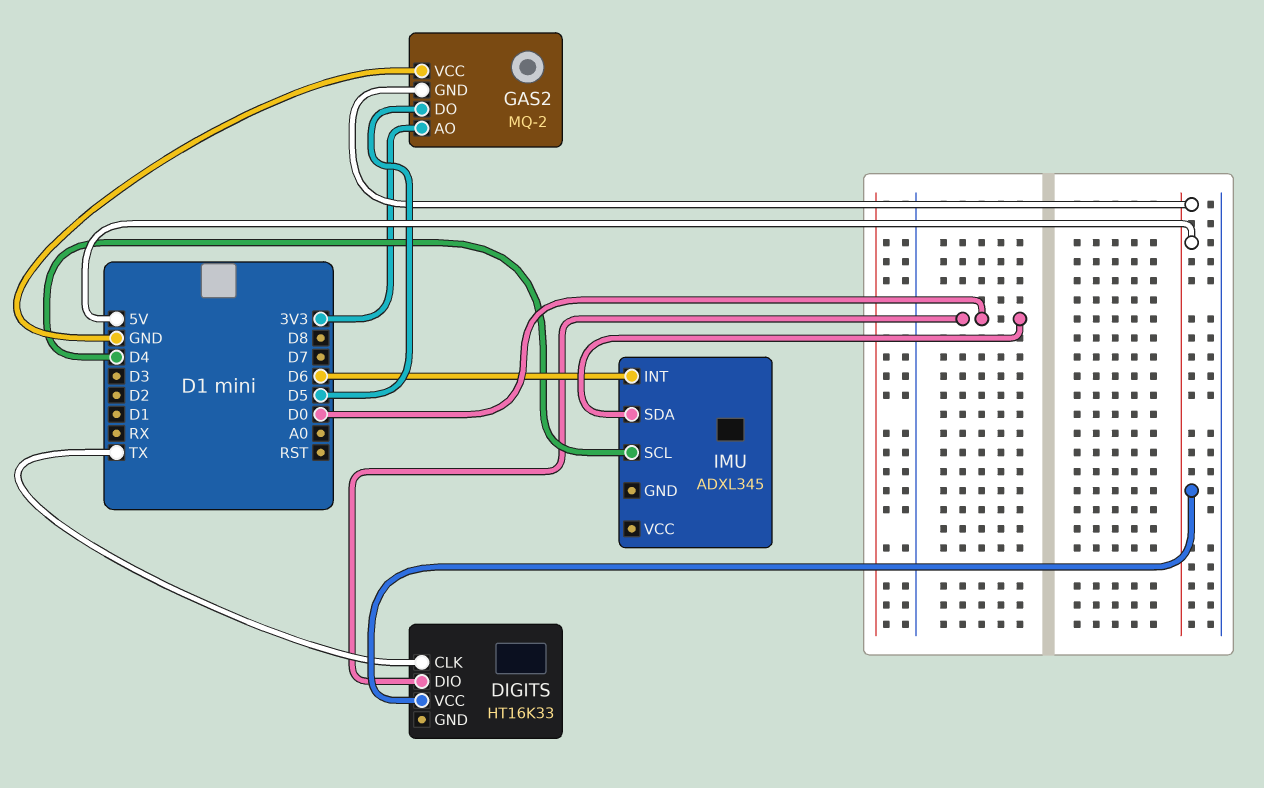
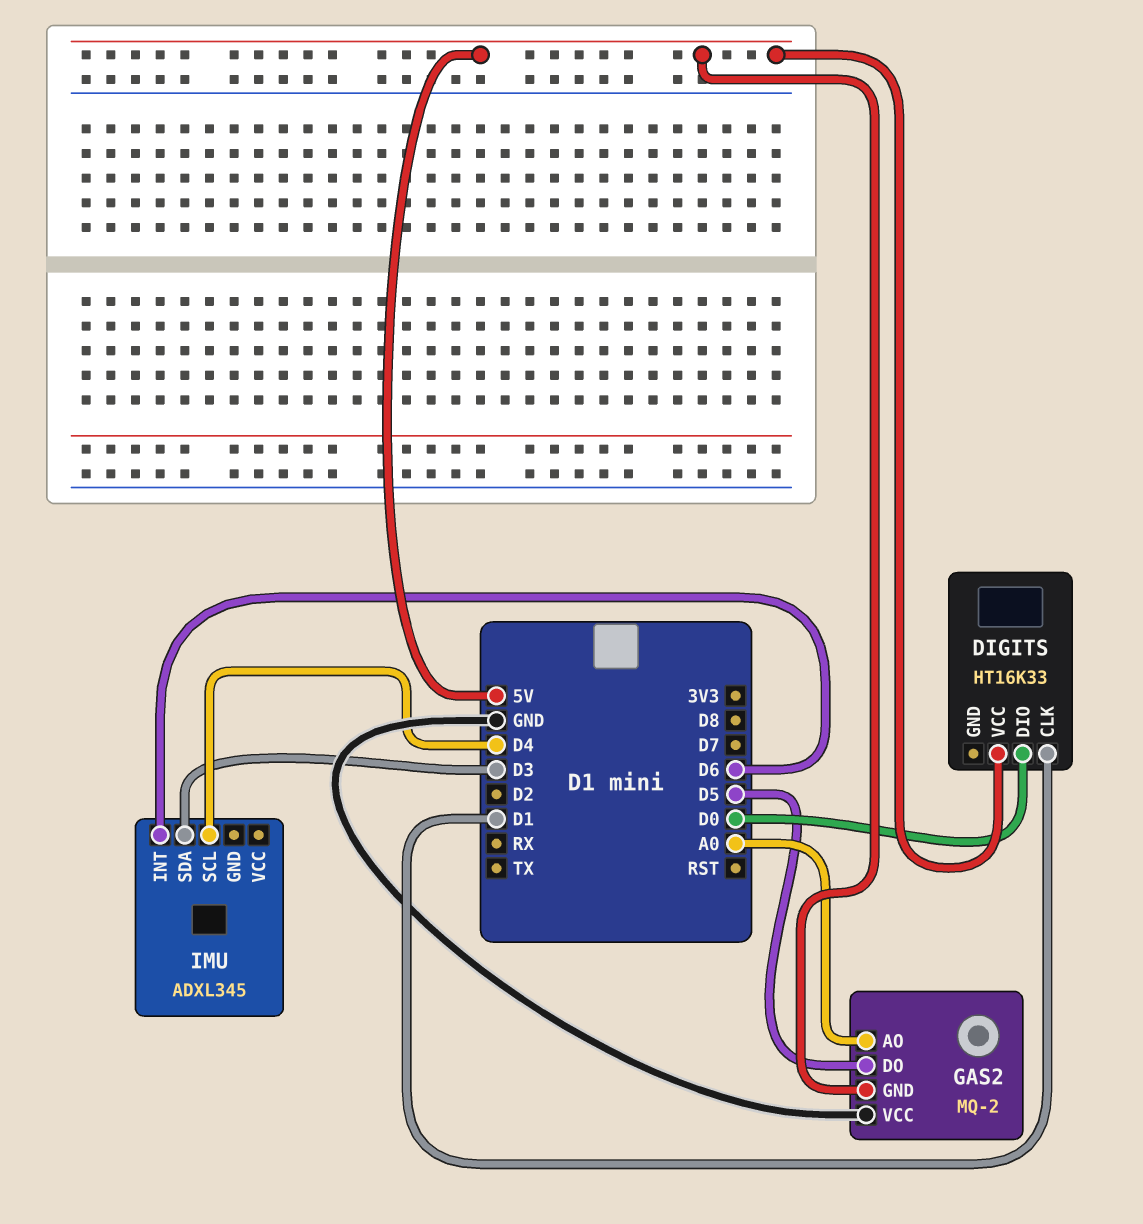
DIGITS pin CLK: TX -> D1
GAS2 pin AO: 3V3 -> A0
IMU pin SDA: D0 -> D3

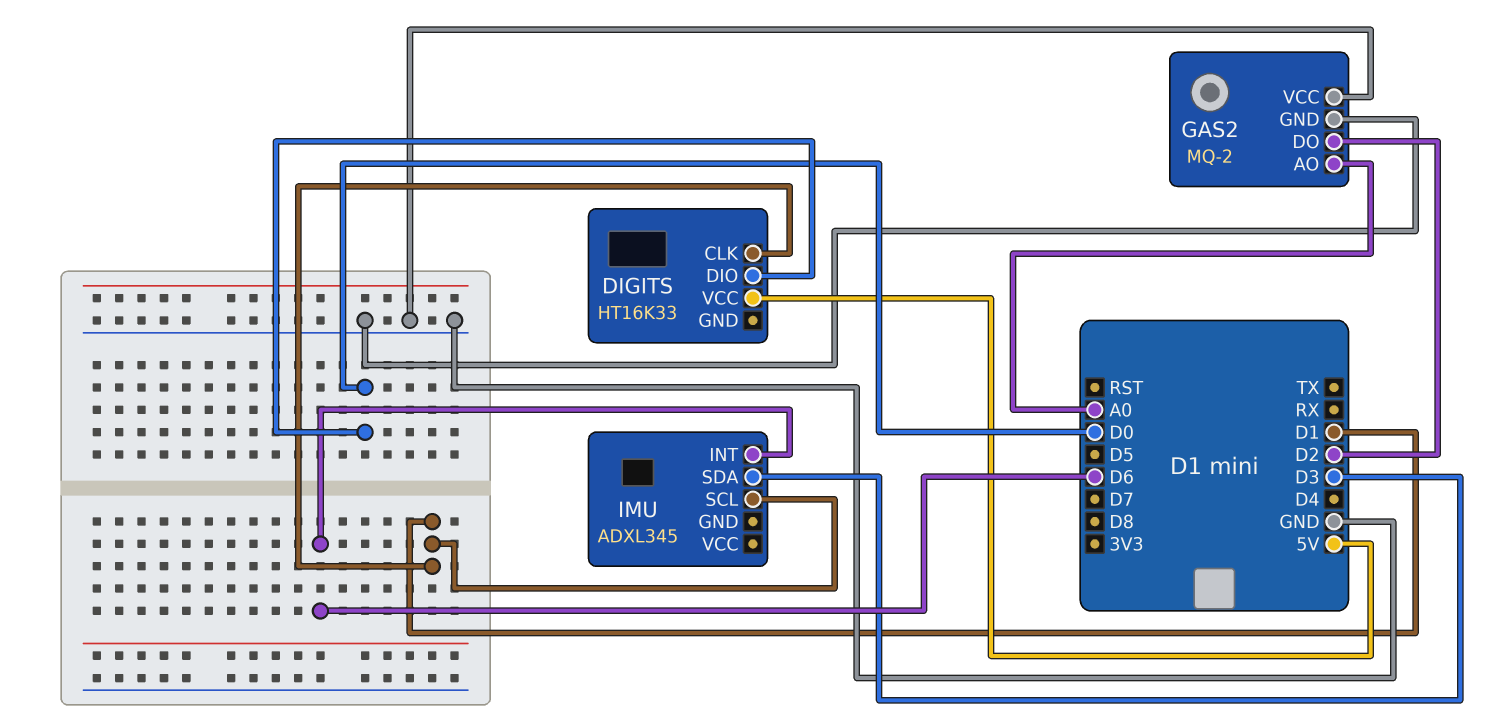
GAS2 pin DO: D5 -> D2
GAS2 pin GND: 5V -> GND
IMU pin SCL: D4 -> D1

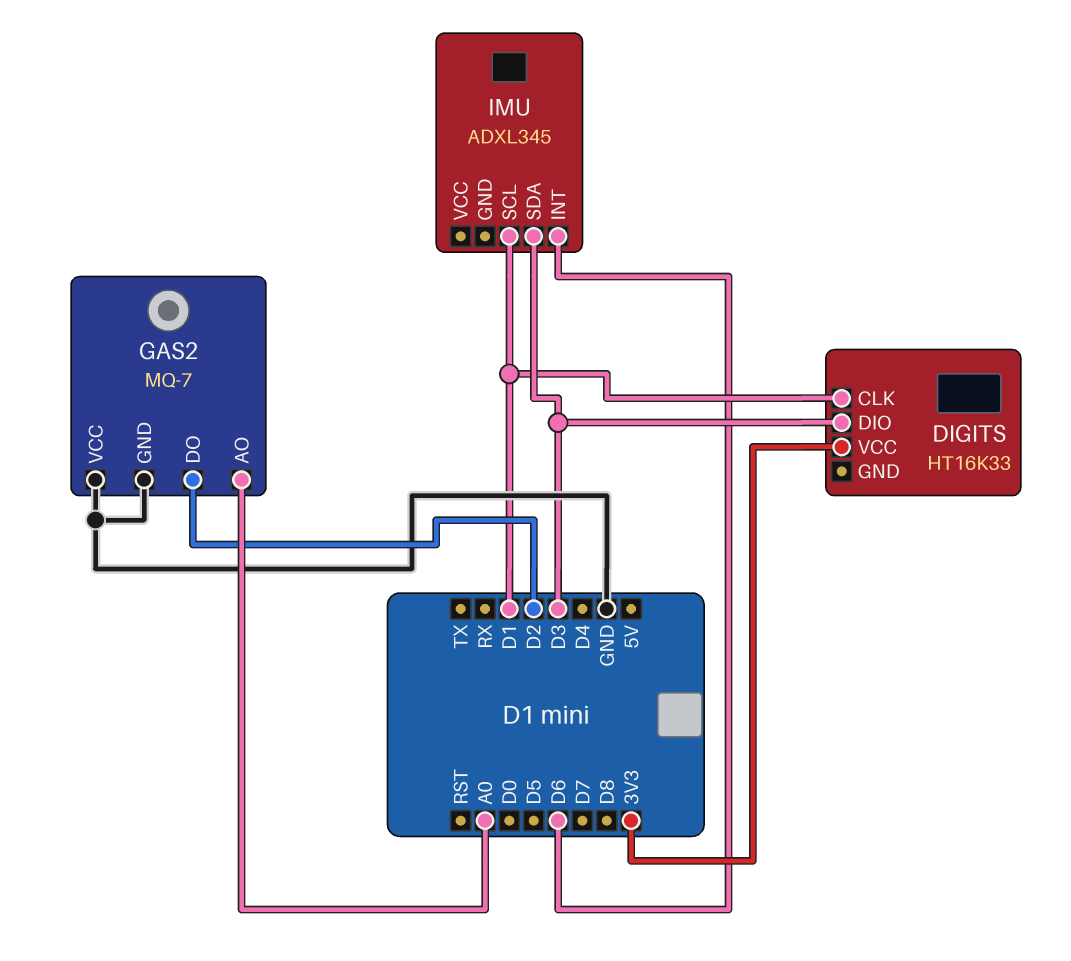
DIGITS pin DIO: D0 -> D3
DIGITS pin VCC: 5V -> 3V3
GAS2: MQ-2 -> MQ-7

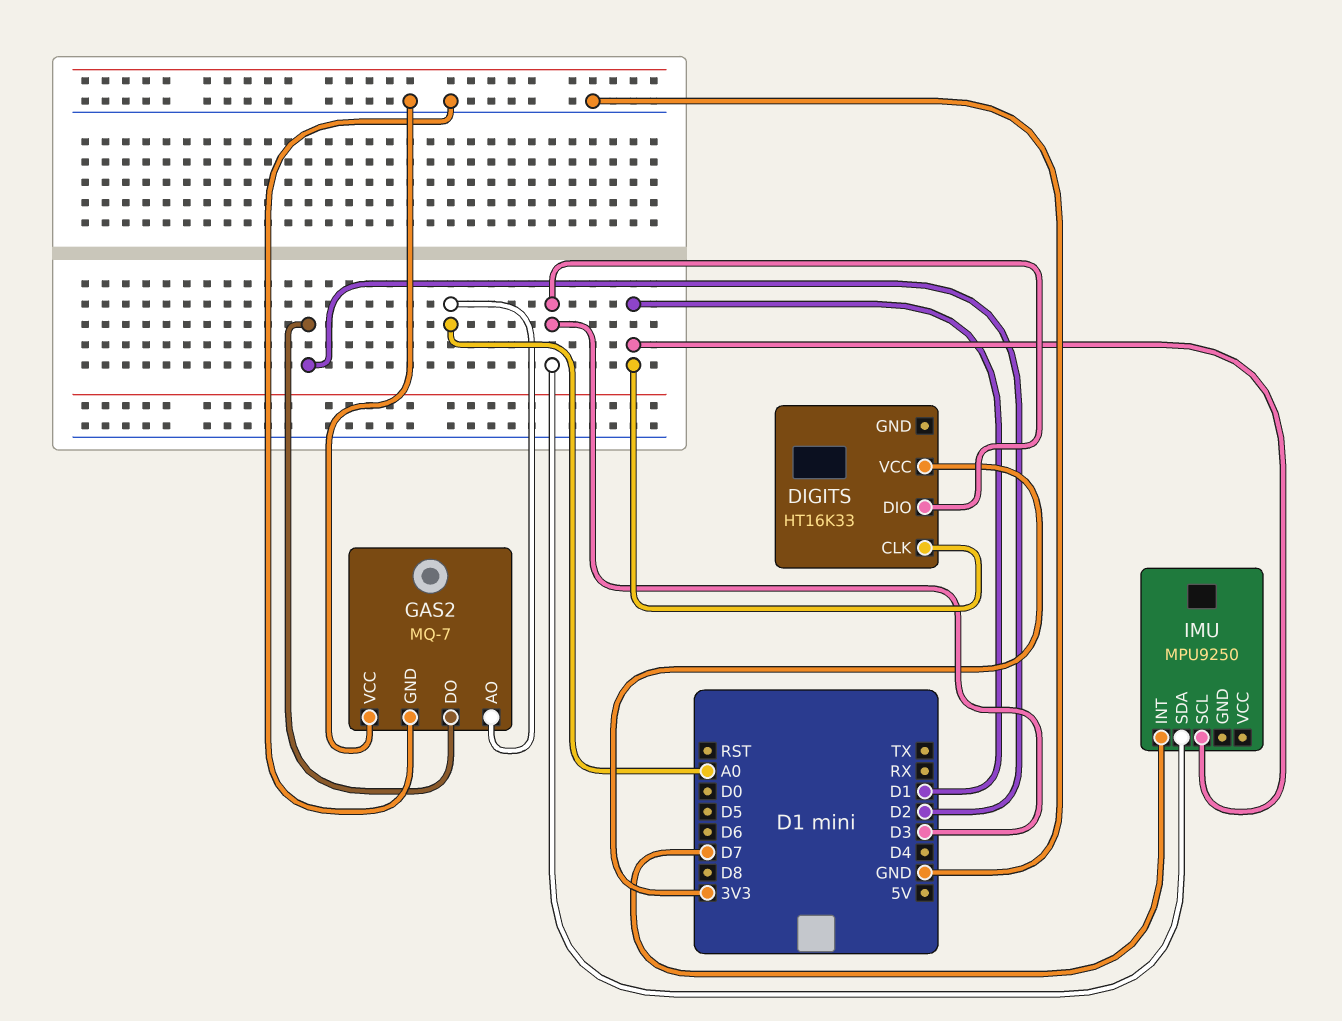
IMU: ADXL345 -> MPU9250
IMU pin INT: D6 -> D7

